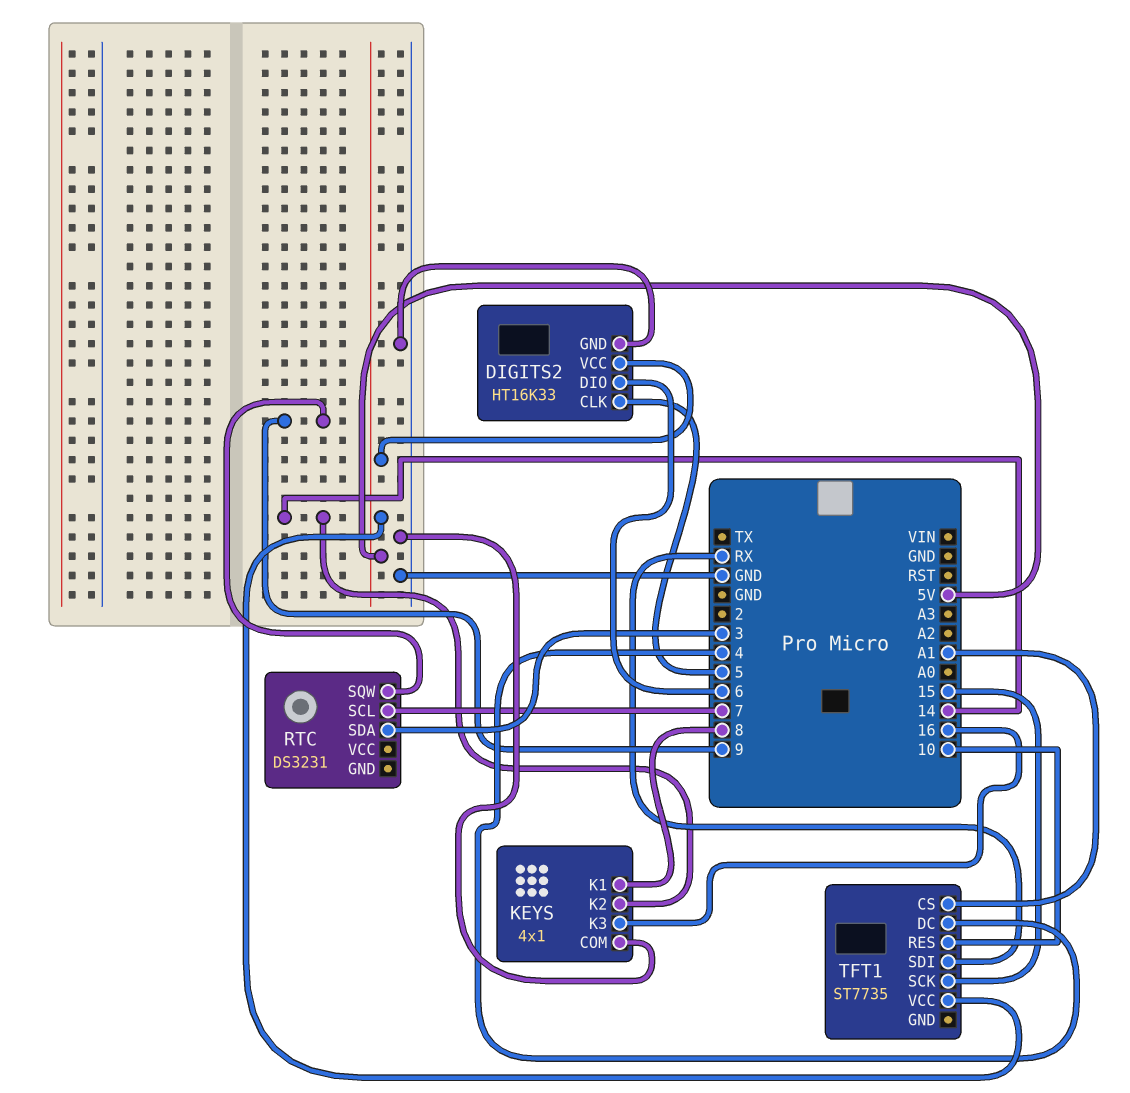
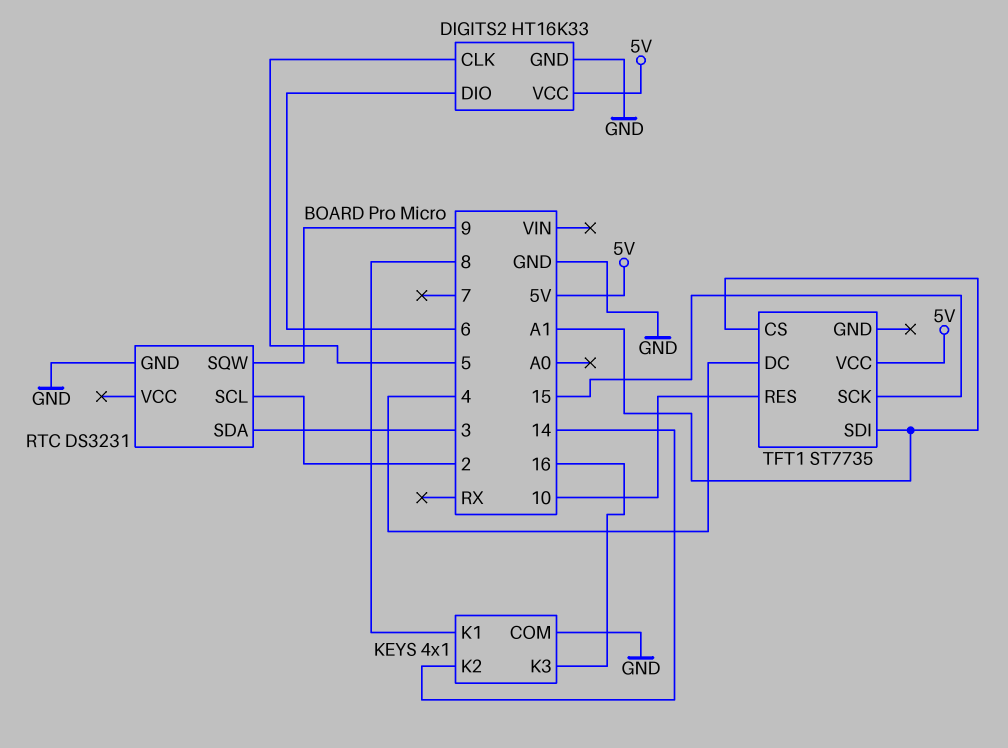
RTC pin GND: none -> GND
RTC pin SCL: 7 -> 2
TFT1 pin SDI: RX -> A1

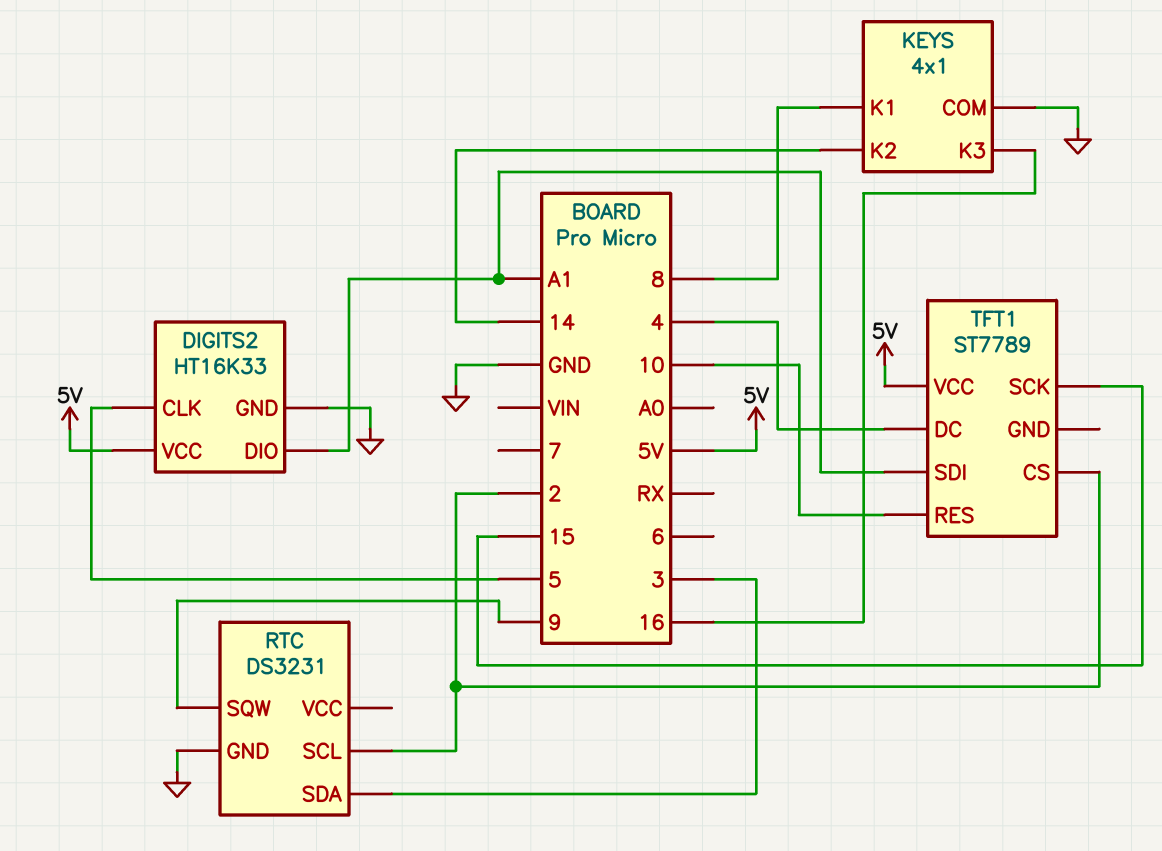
DIGITS2 pin DIO: 6 -> A1
TFT1: ST7735 -> ST7789
TFT1 pin CS: A1 -> 2

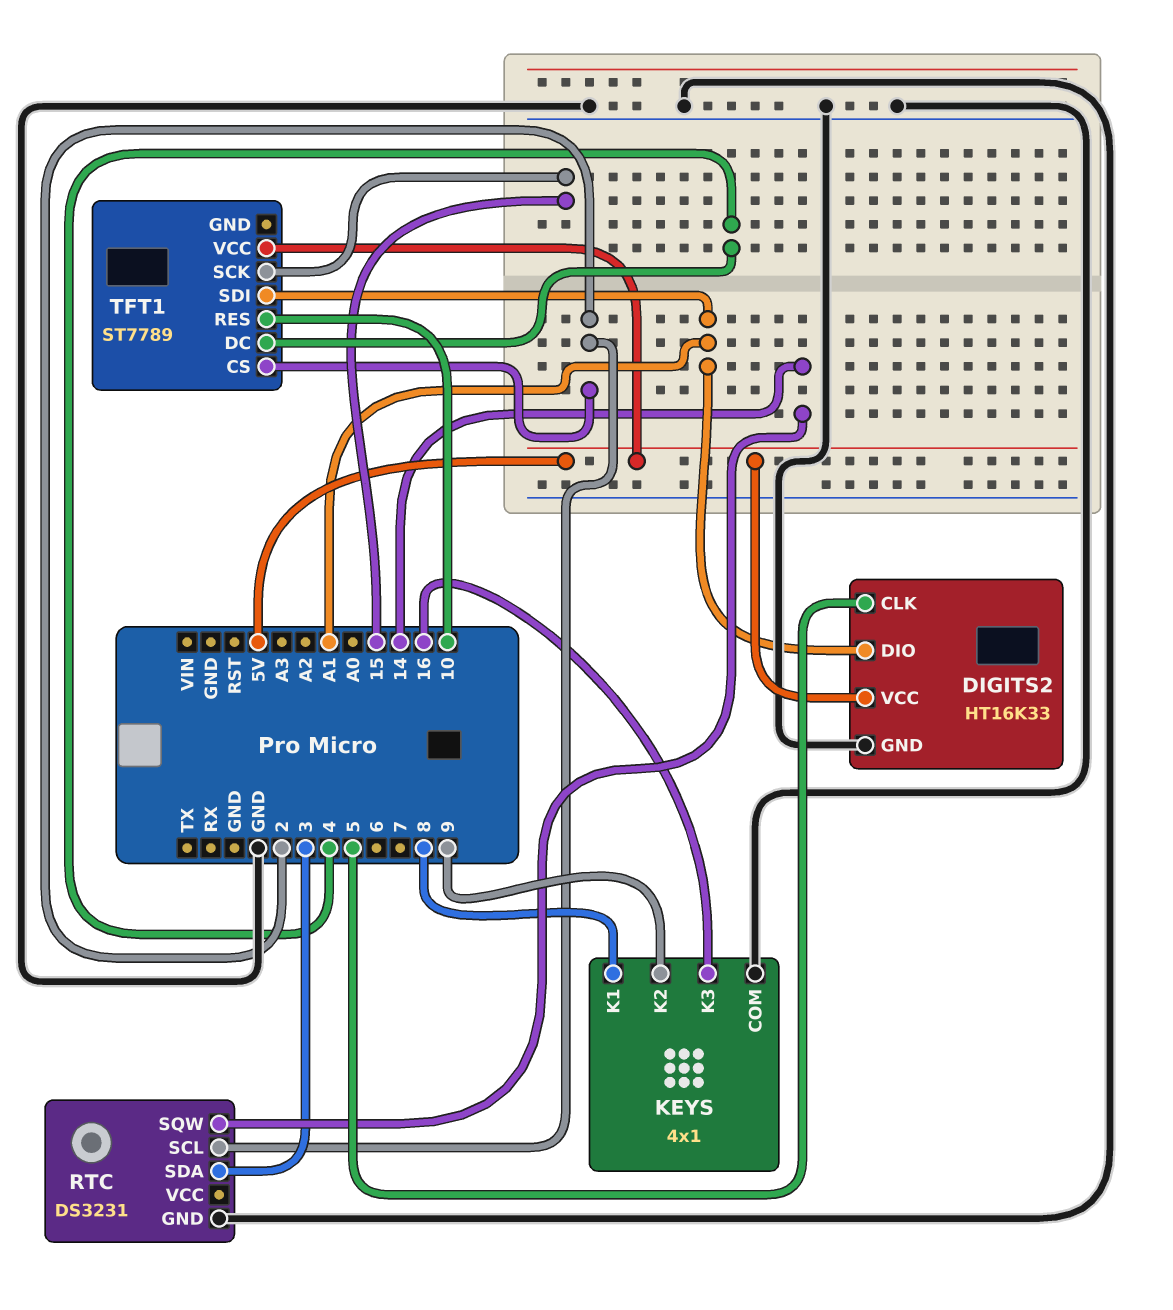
KEYS pin K2: 14 -> 9
RTC pin SQW: 9 -> 14

